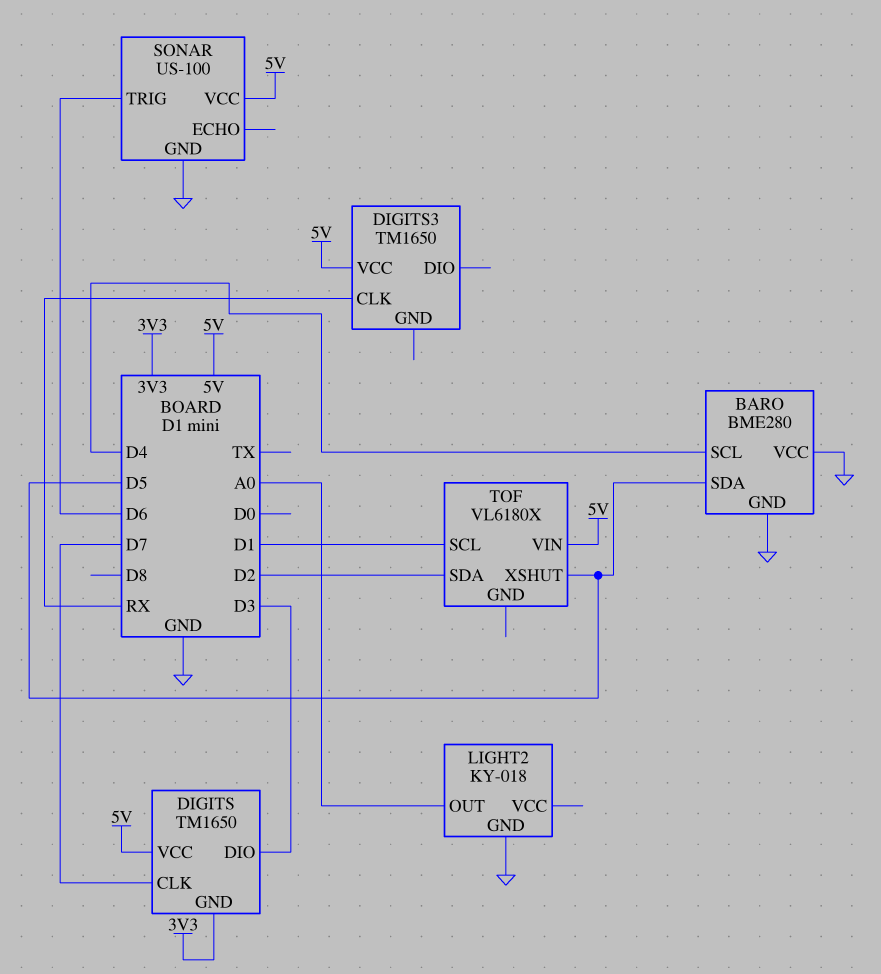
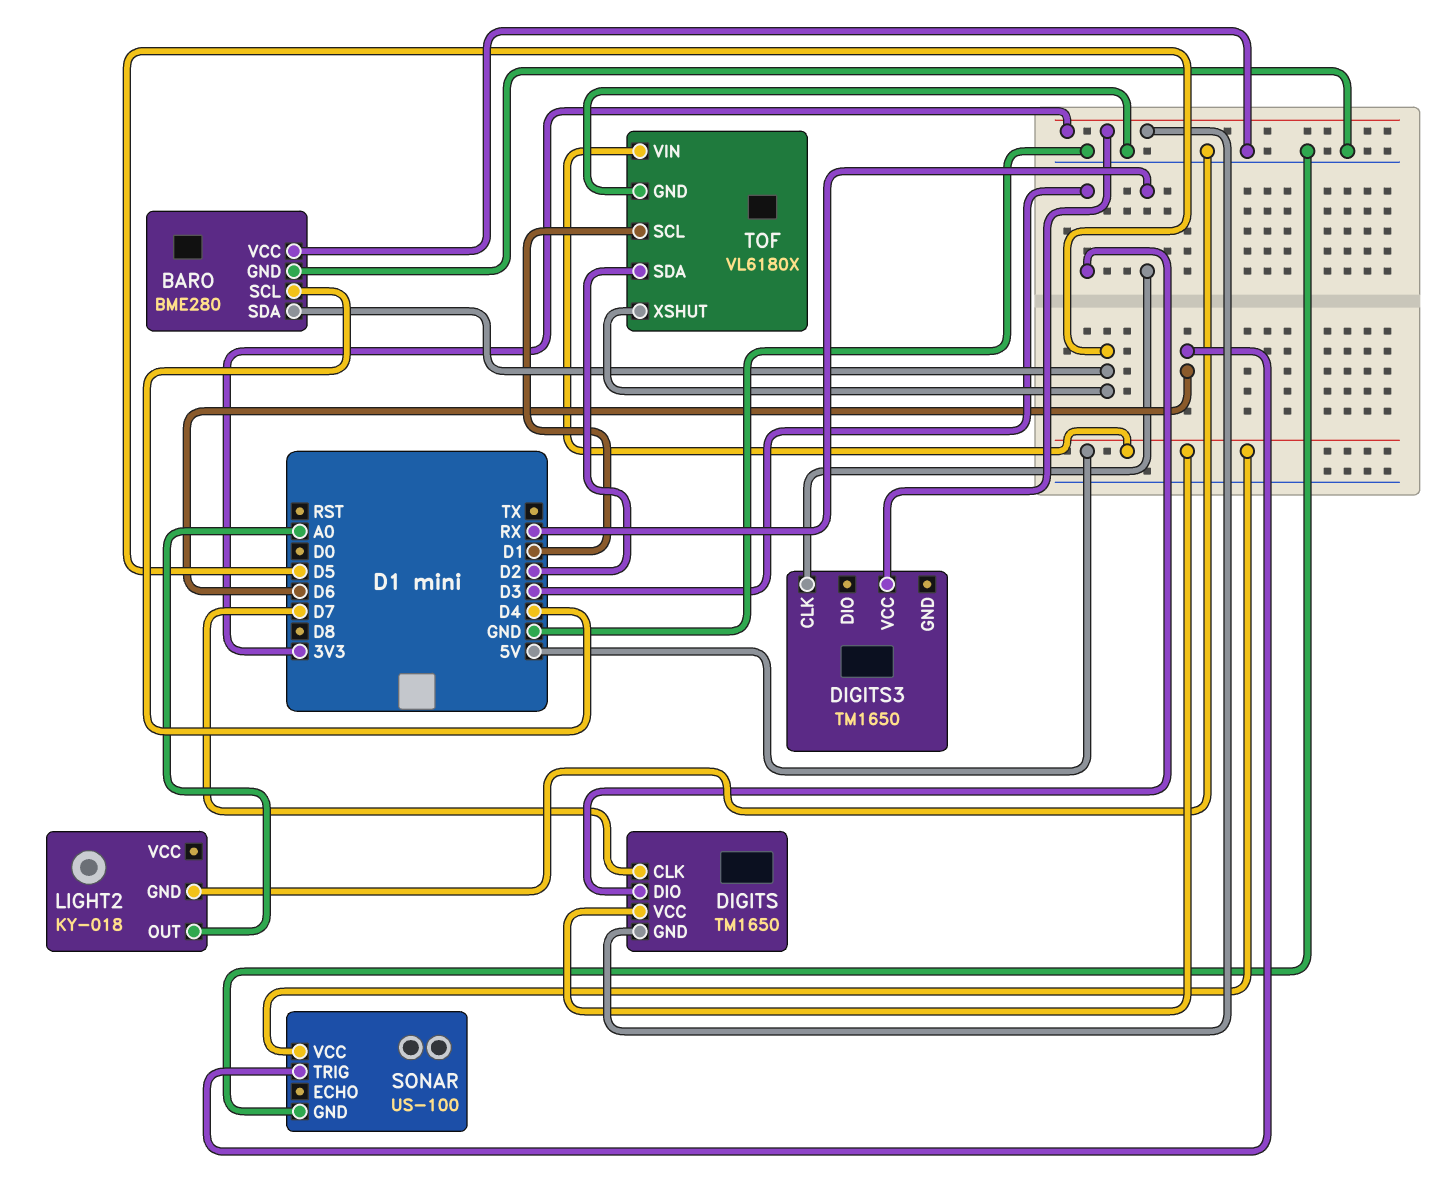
DIGITS3 pin VCC: 5V -> 3V3
TOF pin GND: none -> GND

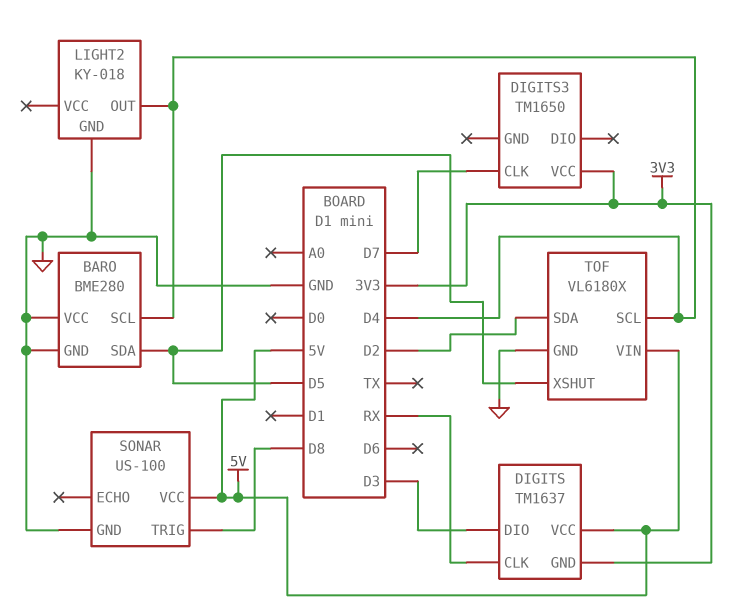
DIGITS: TM1650 -> TM1637
DIGITS pin CLK: D7 -> RX
DIGITS3 pin CLK: RX -> D7
LIGHT2 pin OUT: A0 -> D4
SONAR pin TRIG: D6 -> D8
TOF pin SCL: D1 -> D4

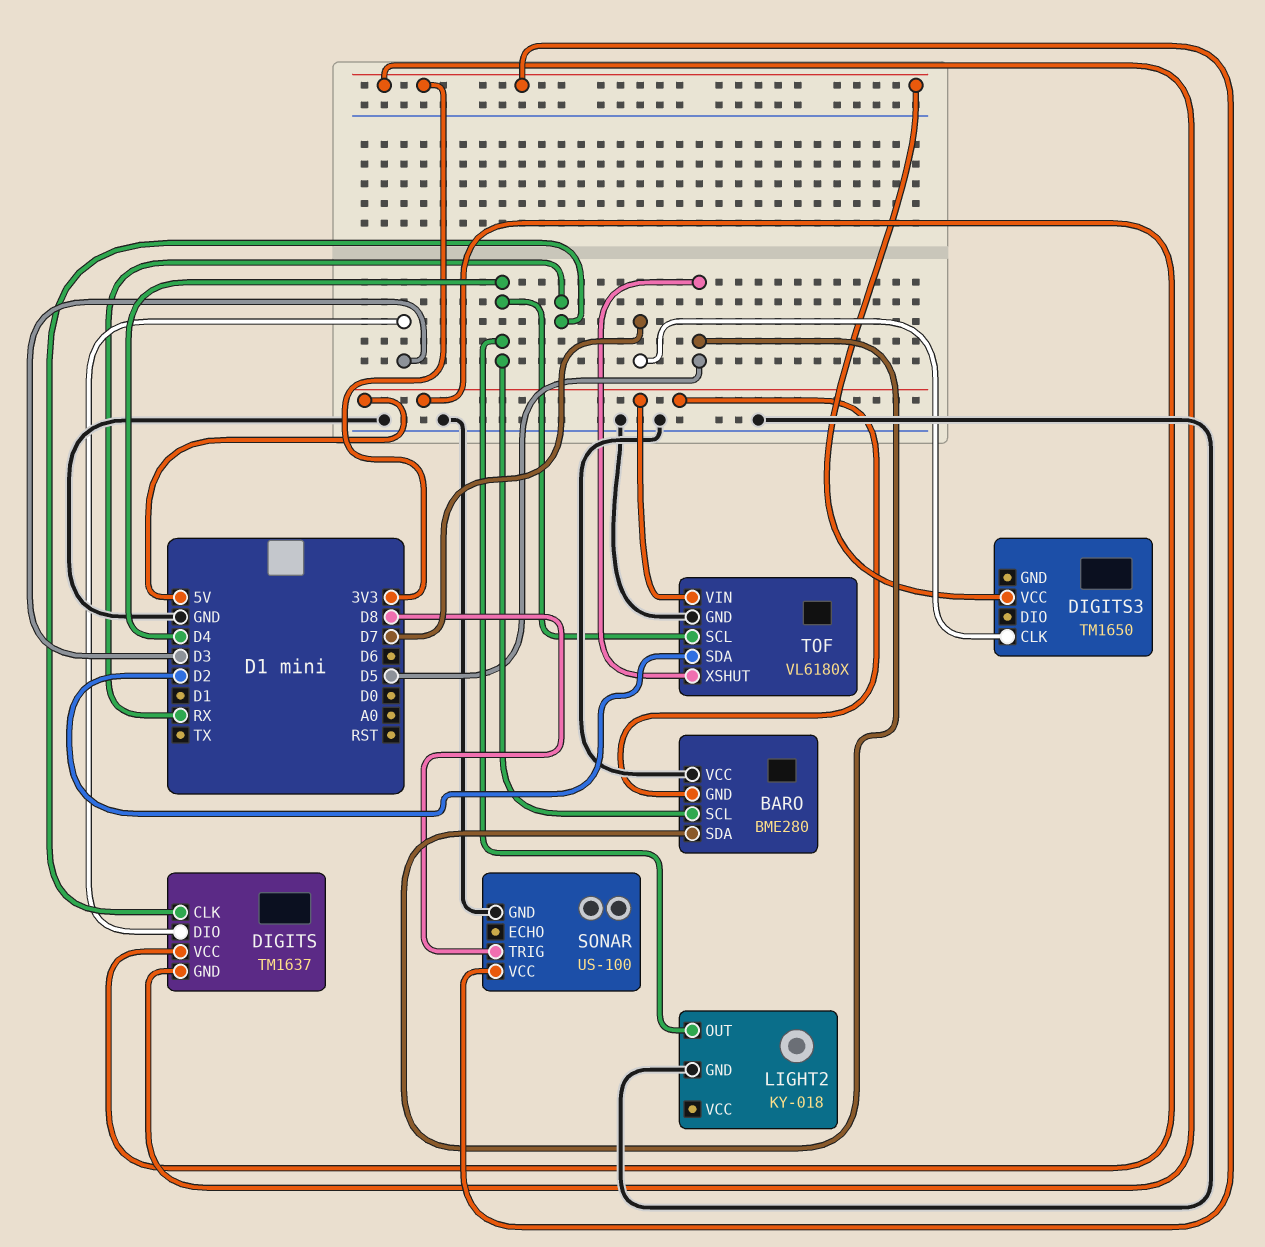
BARO pin GND: GND -> 5V
SONAR pin VCC: 5V -> 3V3

